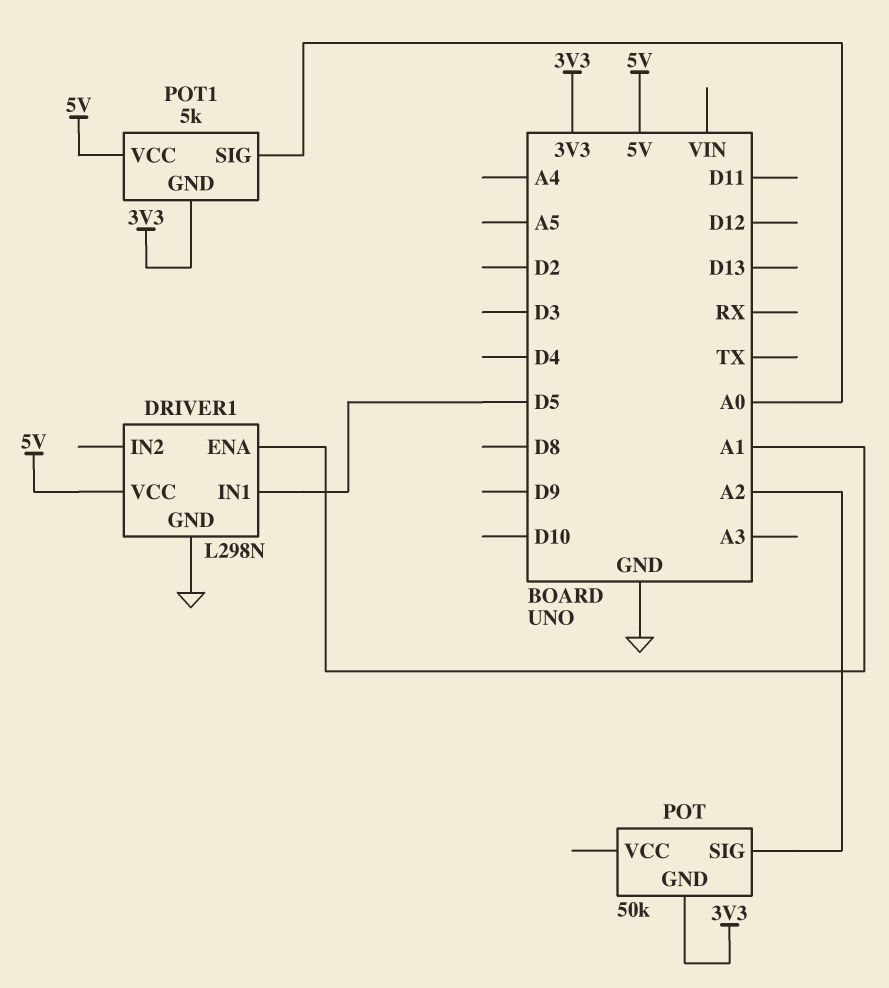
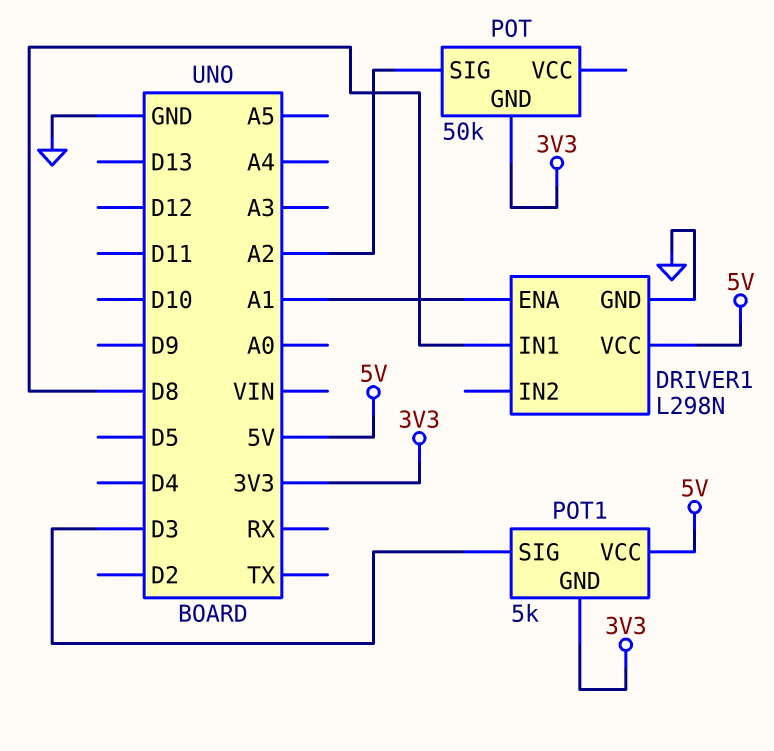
DRIVER1 pin IN1: D5 -> D8
POT1 pin SIG: A0 -> D3

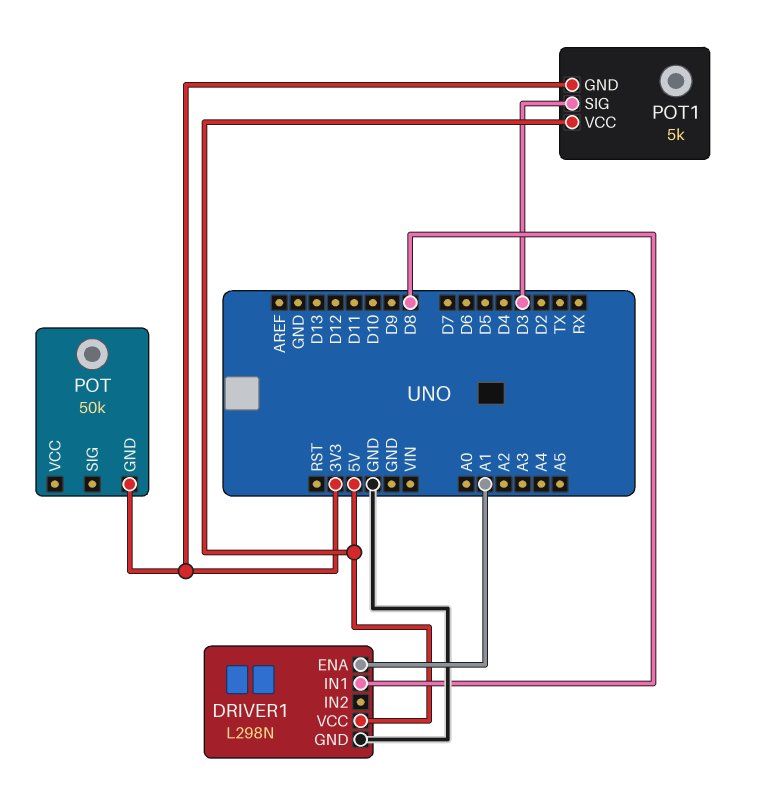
POT pin SIG: A2 -> none

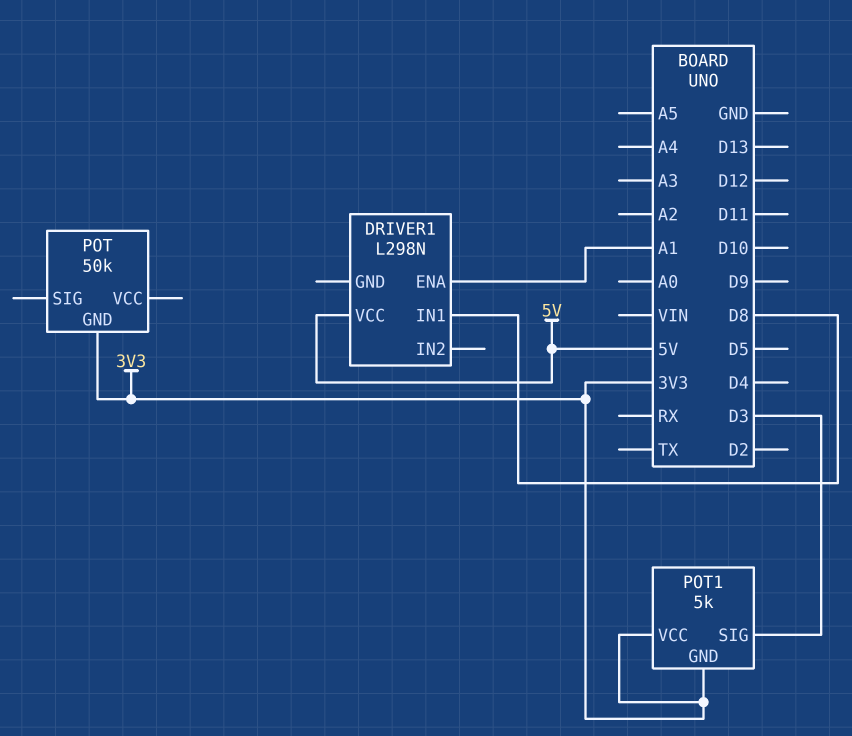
DRIVER1 pin GND: GND -> none
POT1 pin VCC: 5V -> 3V3

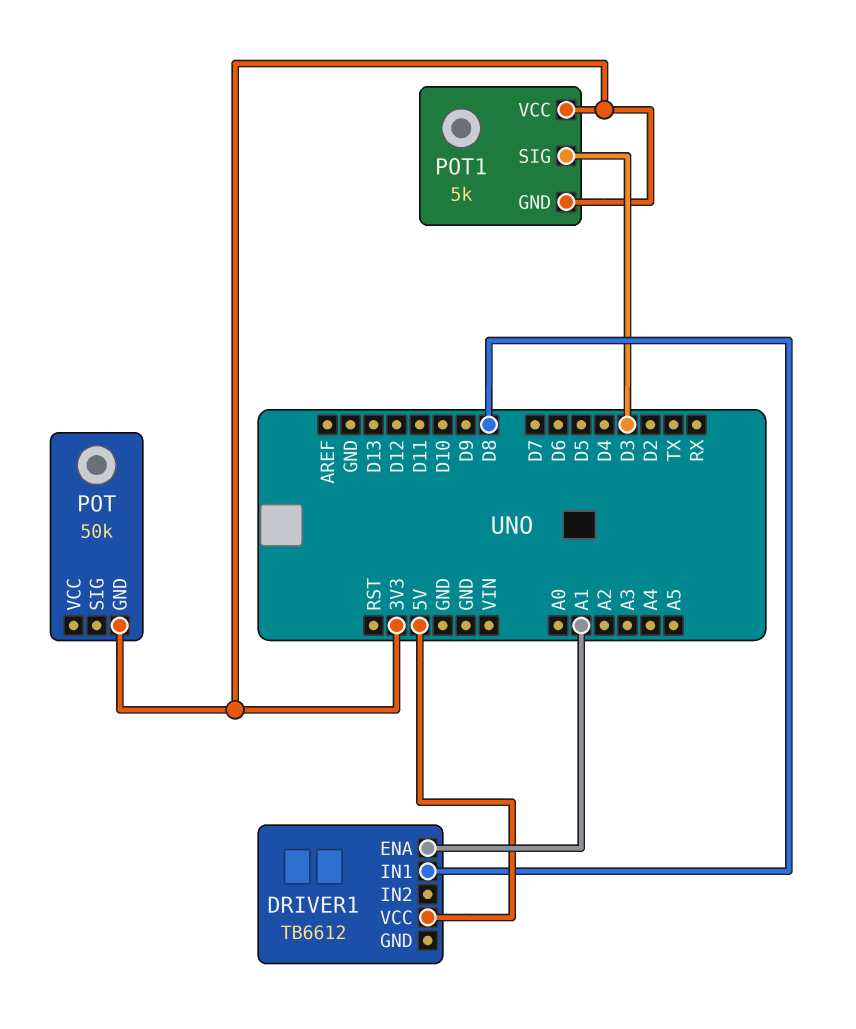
DRIVER1: L298N -> TB6612

